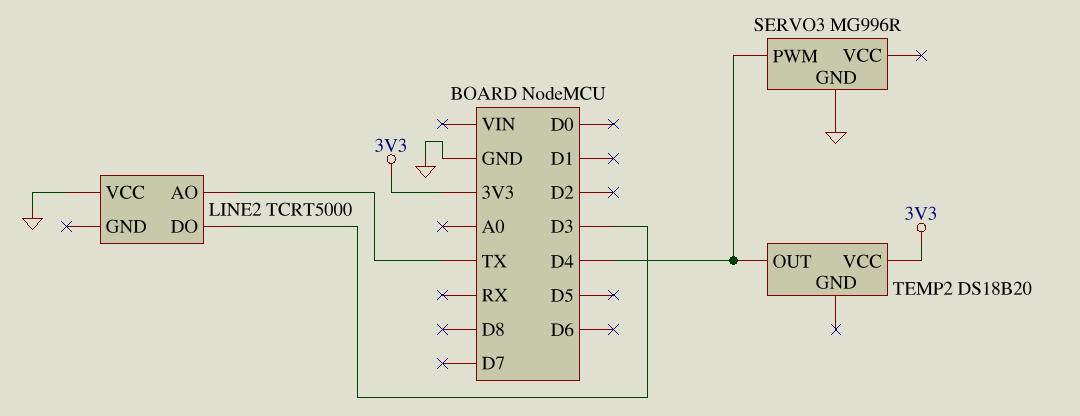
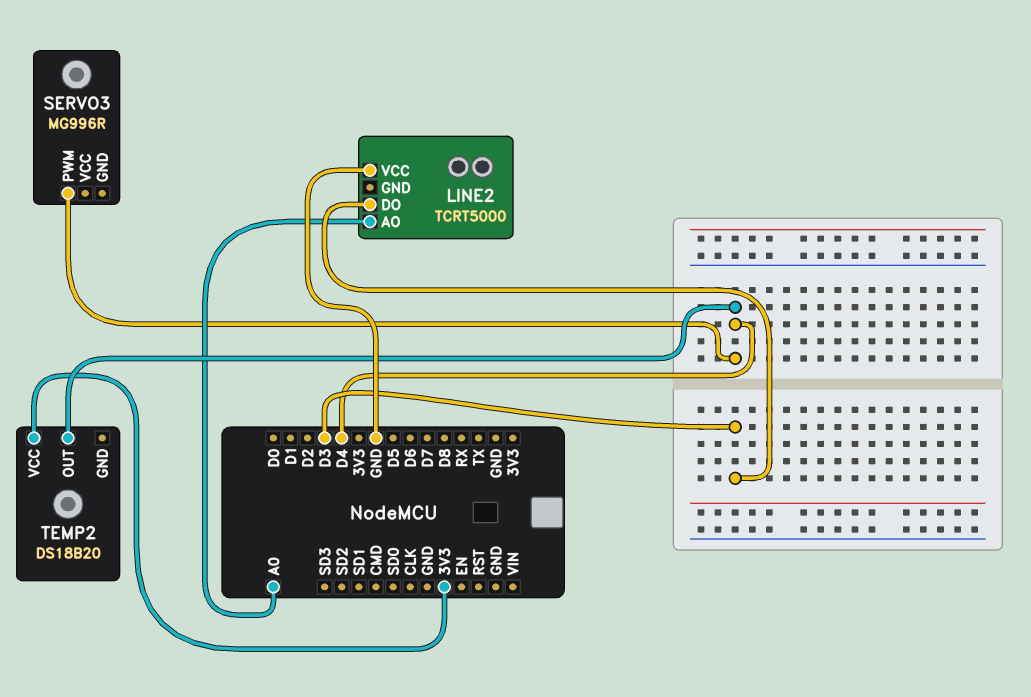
LINE2 pin AO: TX -> A0
SERVO3 pin GND: GND -> none

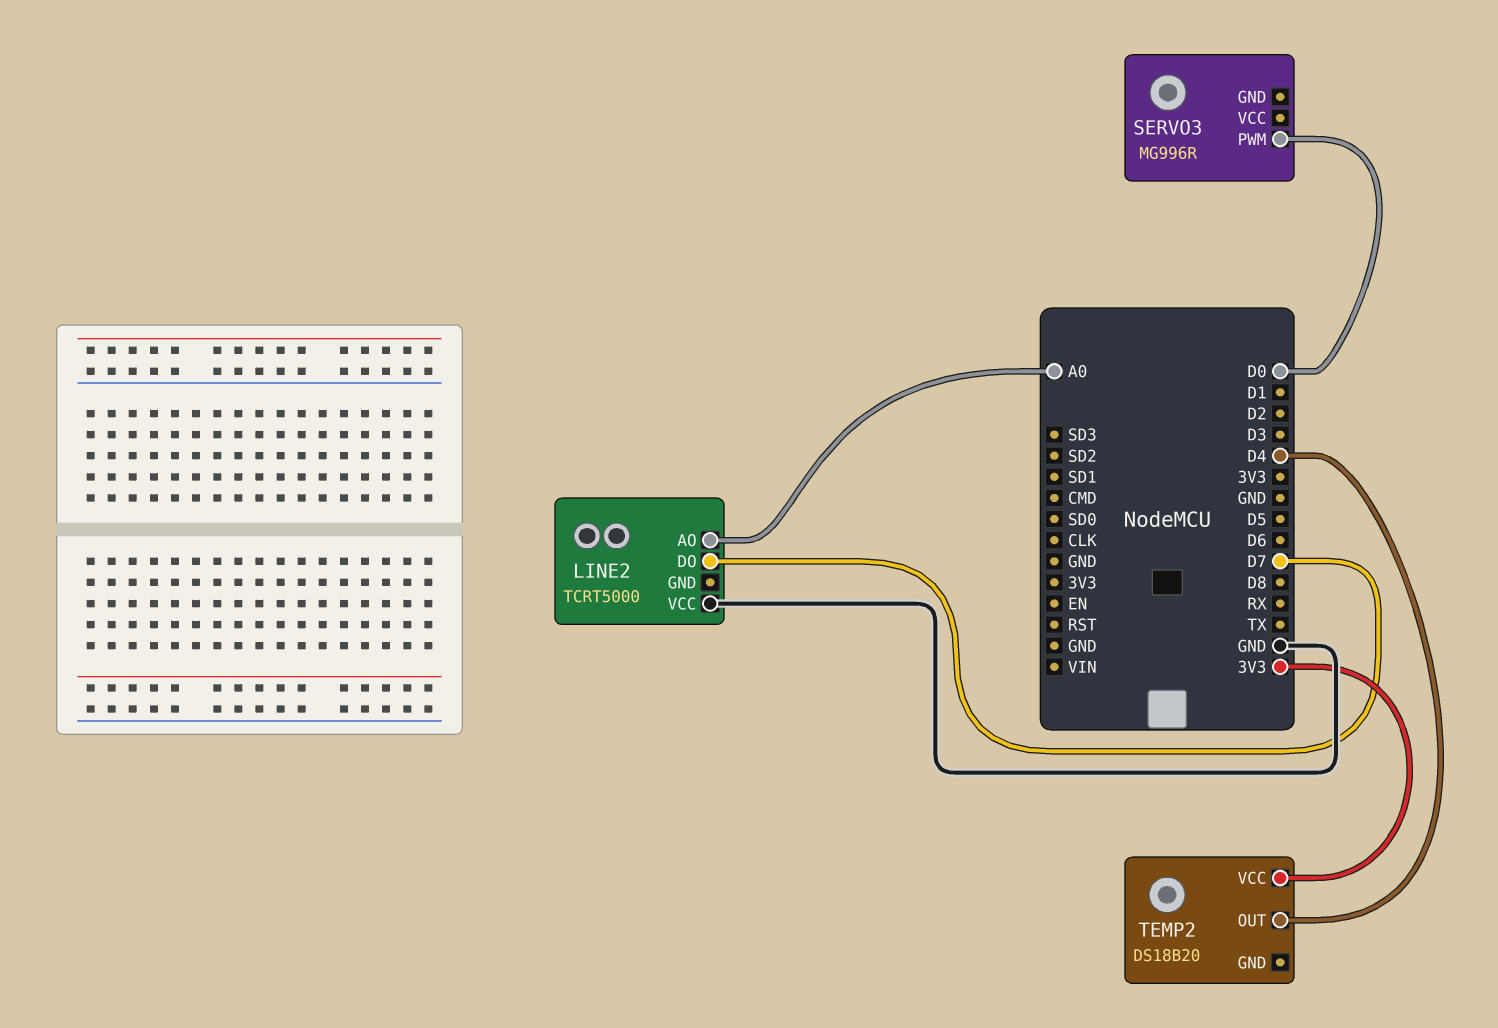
LINE2 pin DO: D3 -> D7
SERVO3 pin PWM: D4 -> D0

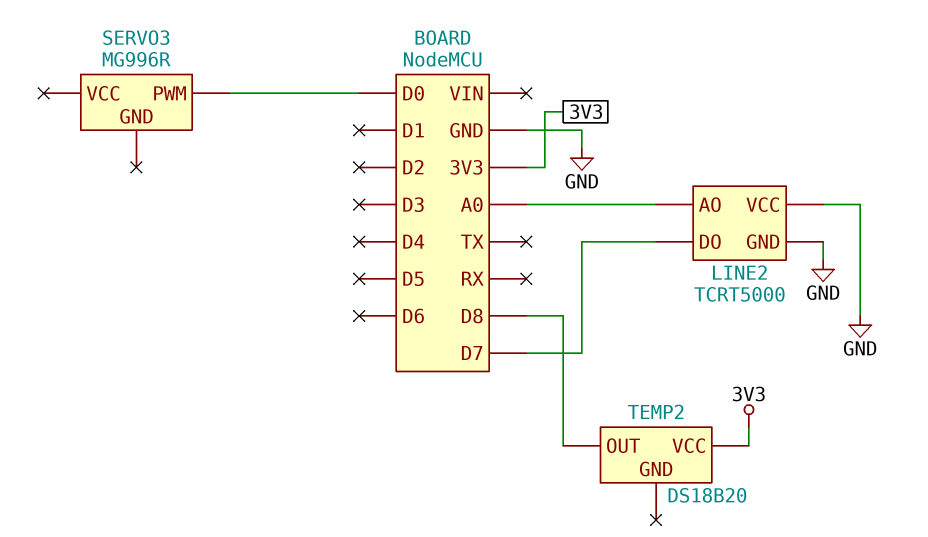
LINE2 pin GND: none -> GND
TEMP2 pin OUT: D4 -> D8

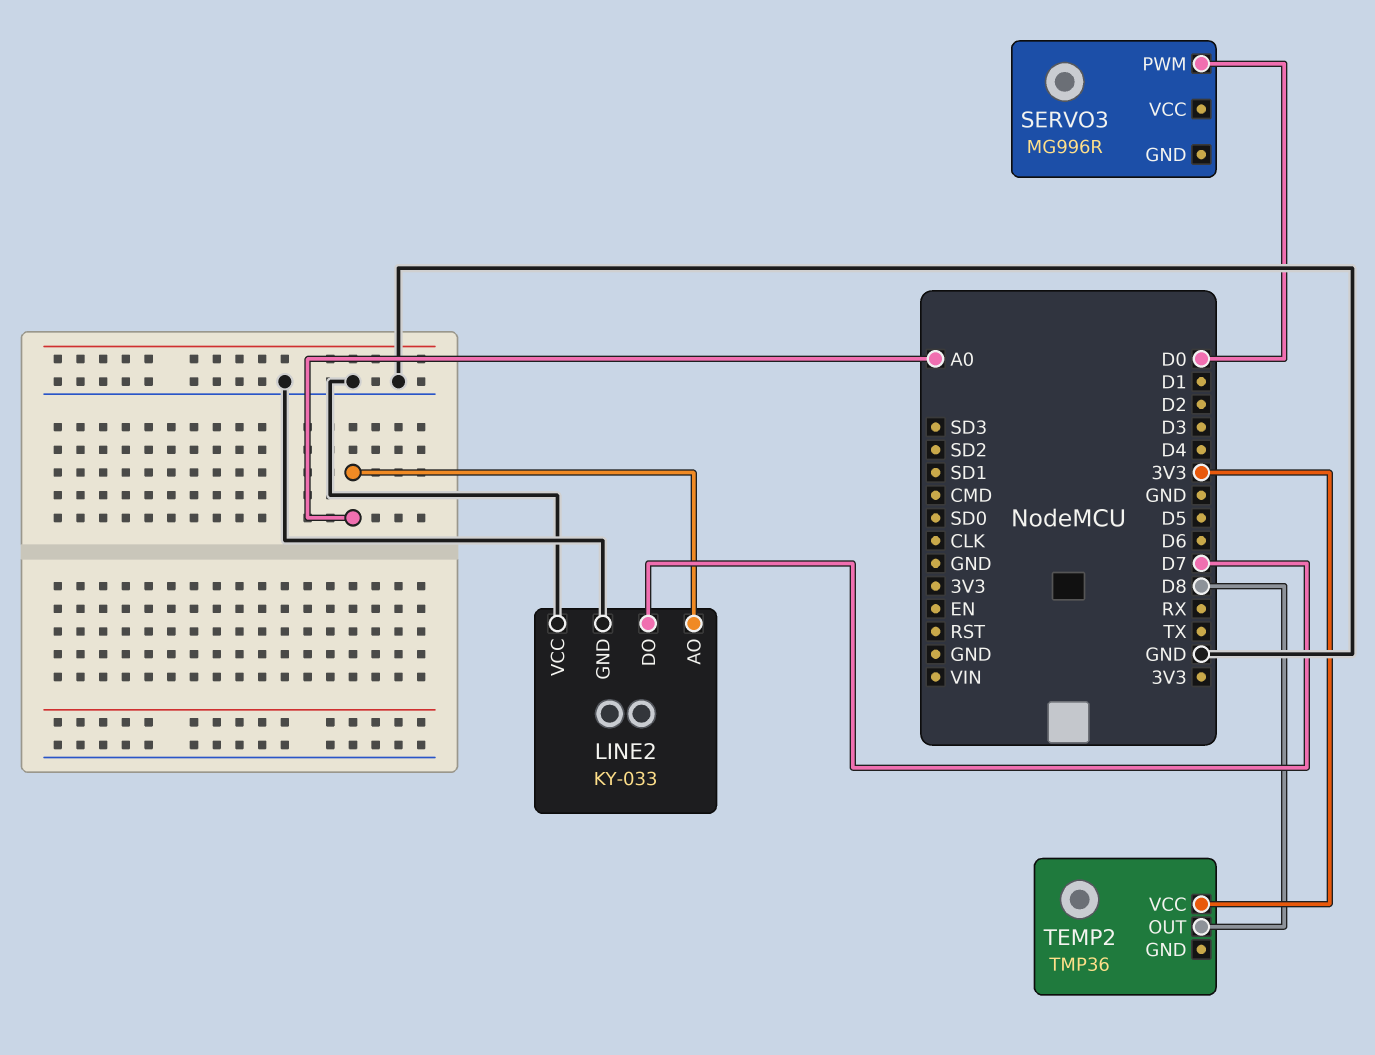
LINE2: TCRT5000 -> KY-033
TEMP2: DS18B20 -> TMP36

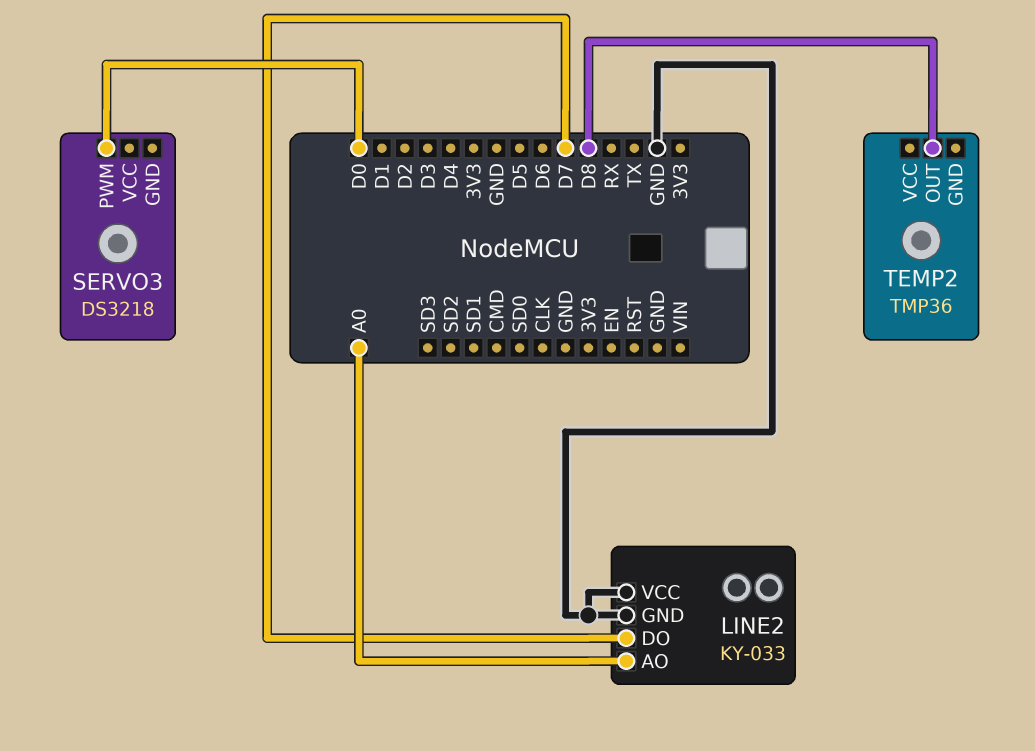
SERVO3: MG996R -> DS3218
TEMP2 pin VCC: 3V3 -> none

